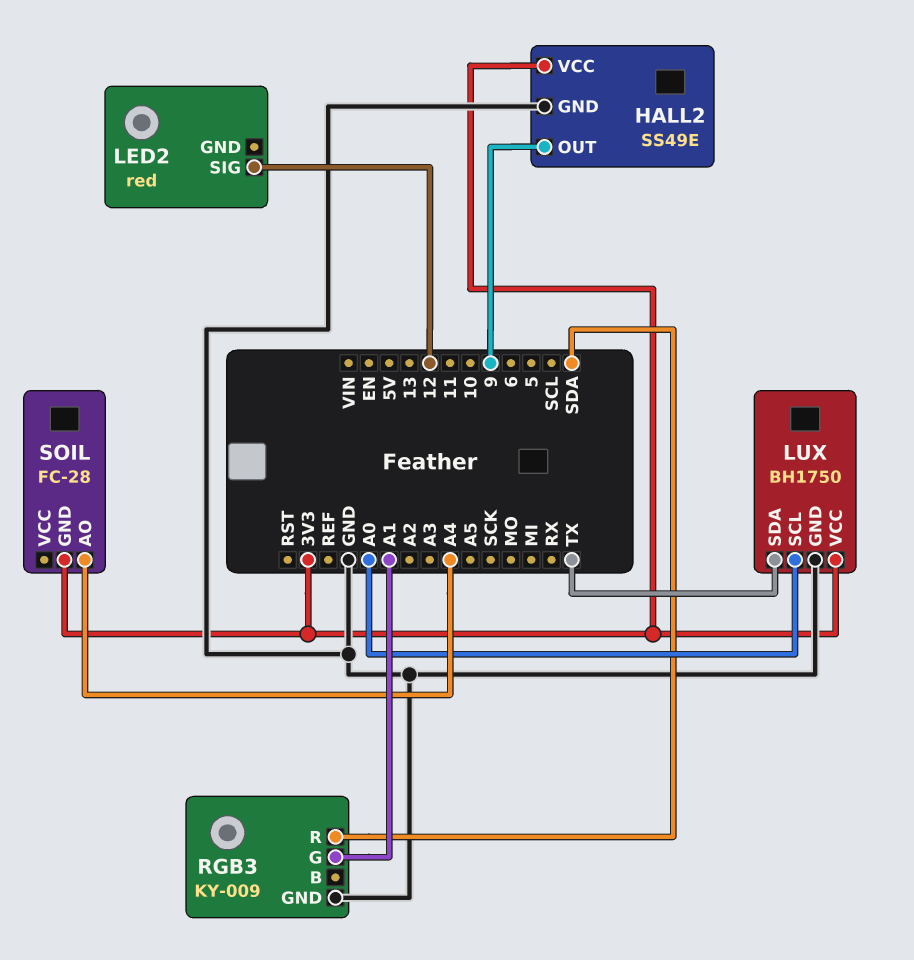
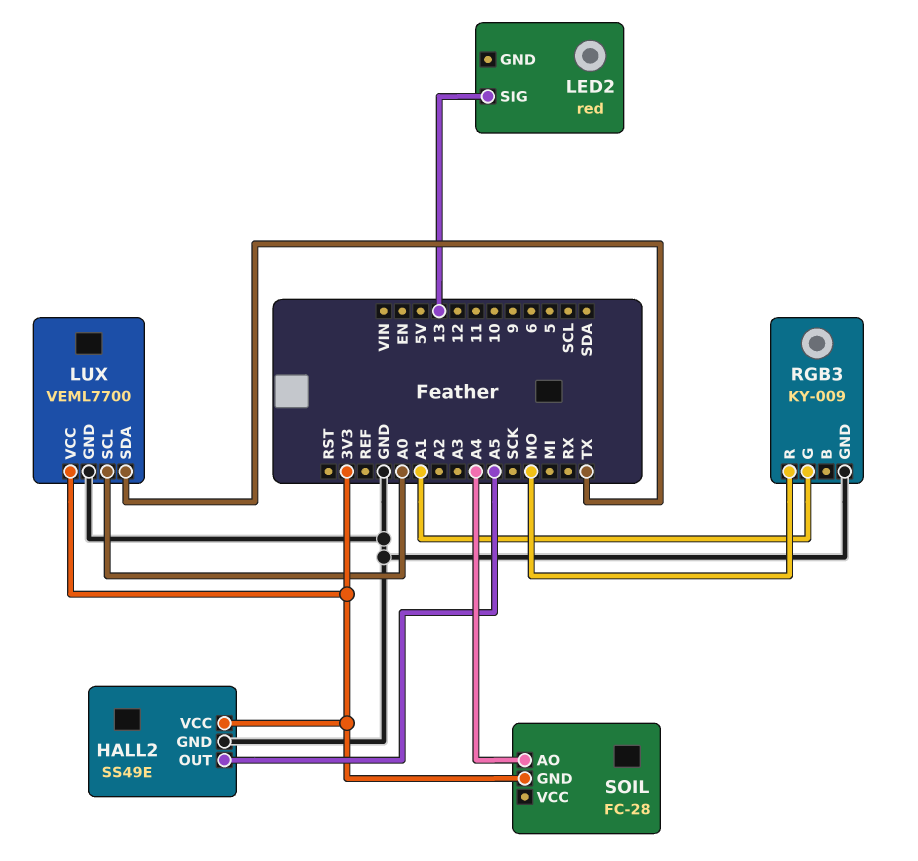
HALL2 pin OUT: 9 -> A5
LED2 pin SIG: 12 -> 13
LUX: BH1750 -> VEML7700
RGB3 pin R: SDA -> MO

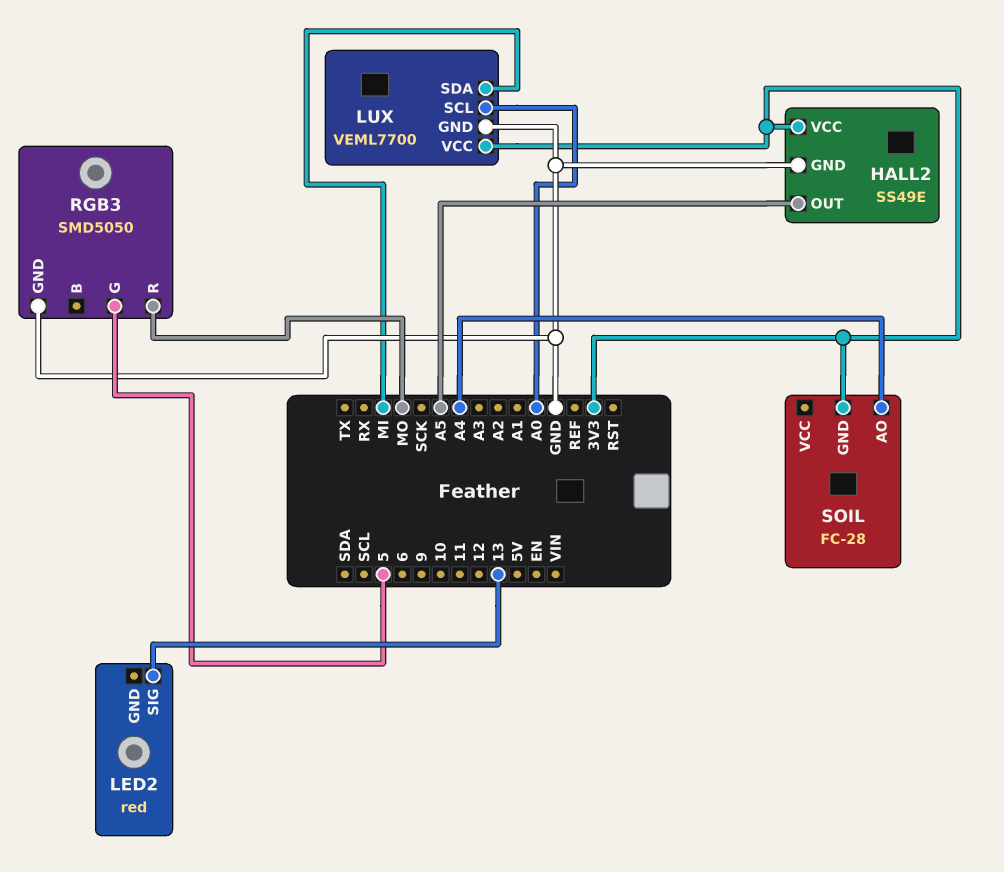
LUX pin SDA: TX -> MI
RGB3: KY-009 -> SMD5050
RGB3 pin G: A1 -> 5

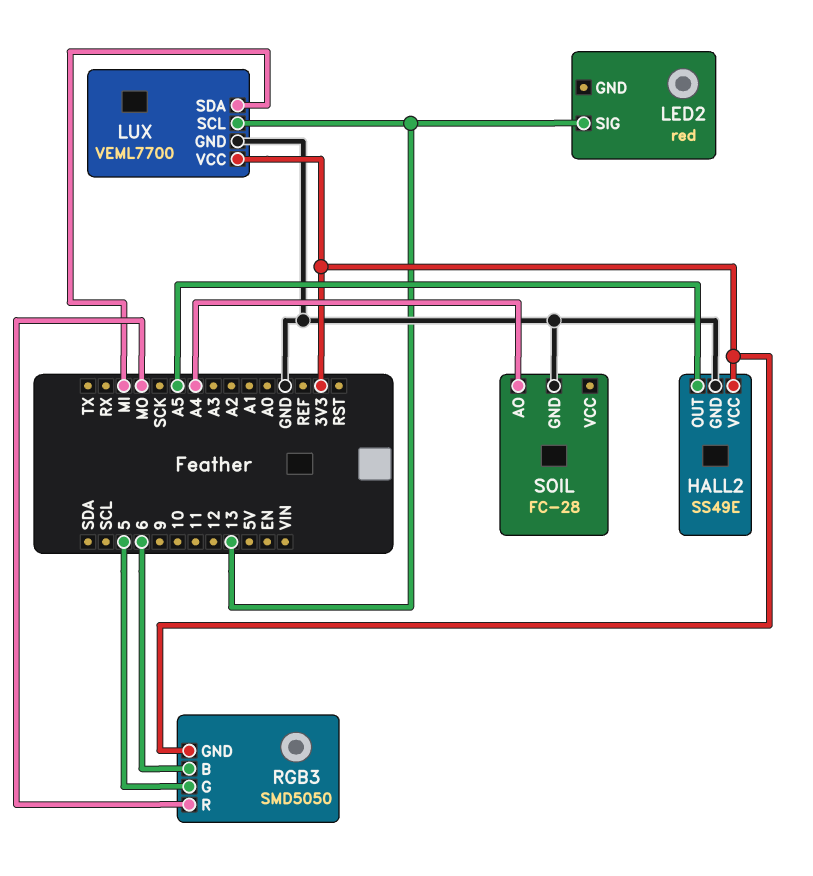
LUX pin SCL: A0 -> 13
RGB3 pin B: none -> 6
RGB3 pin GND: GND -> 3V3
SOIL pin GND: 3V3 -> GND

